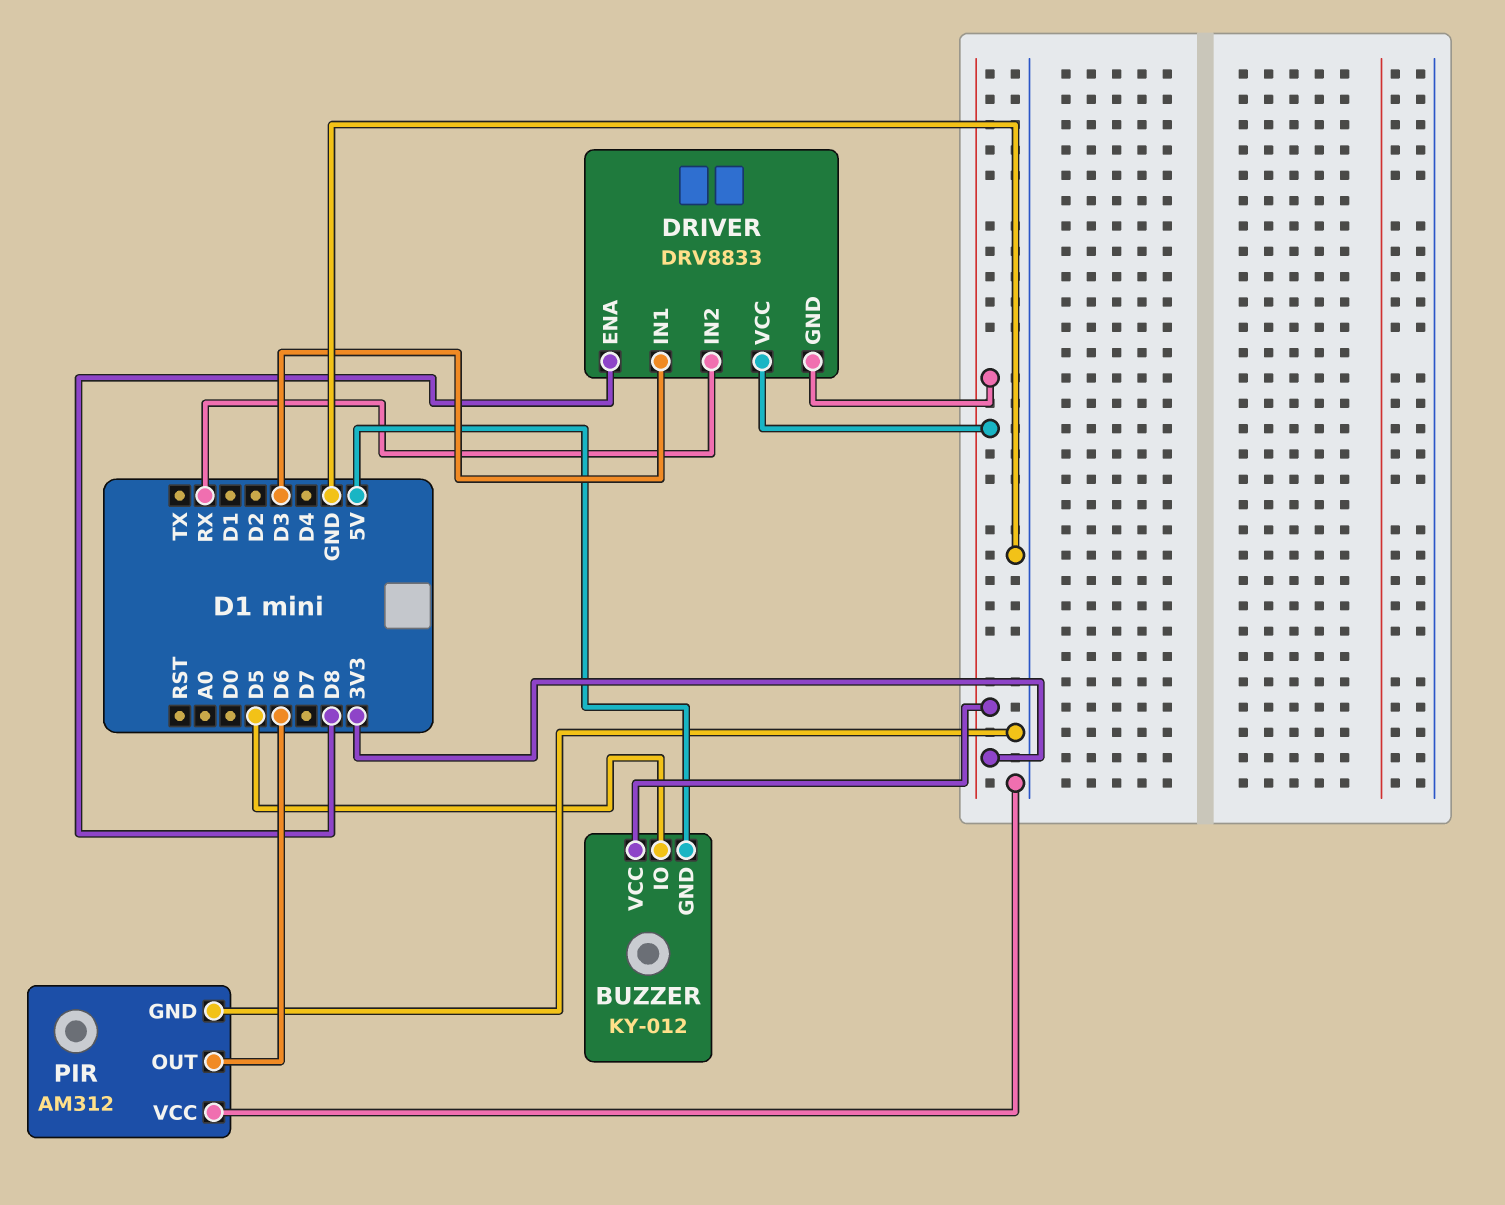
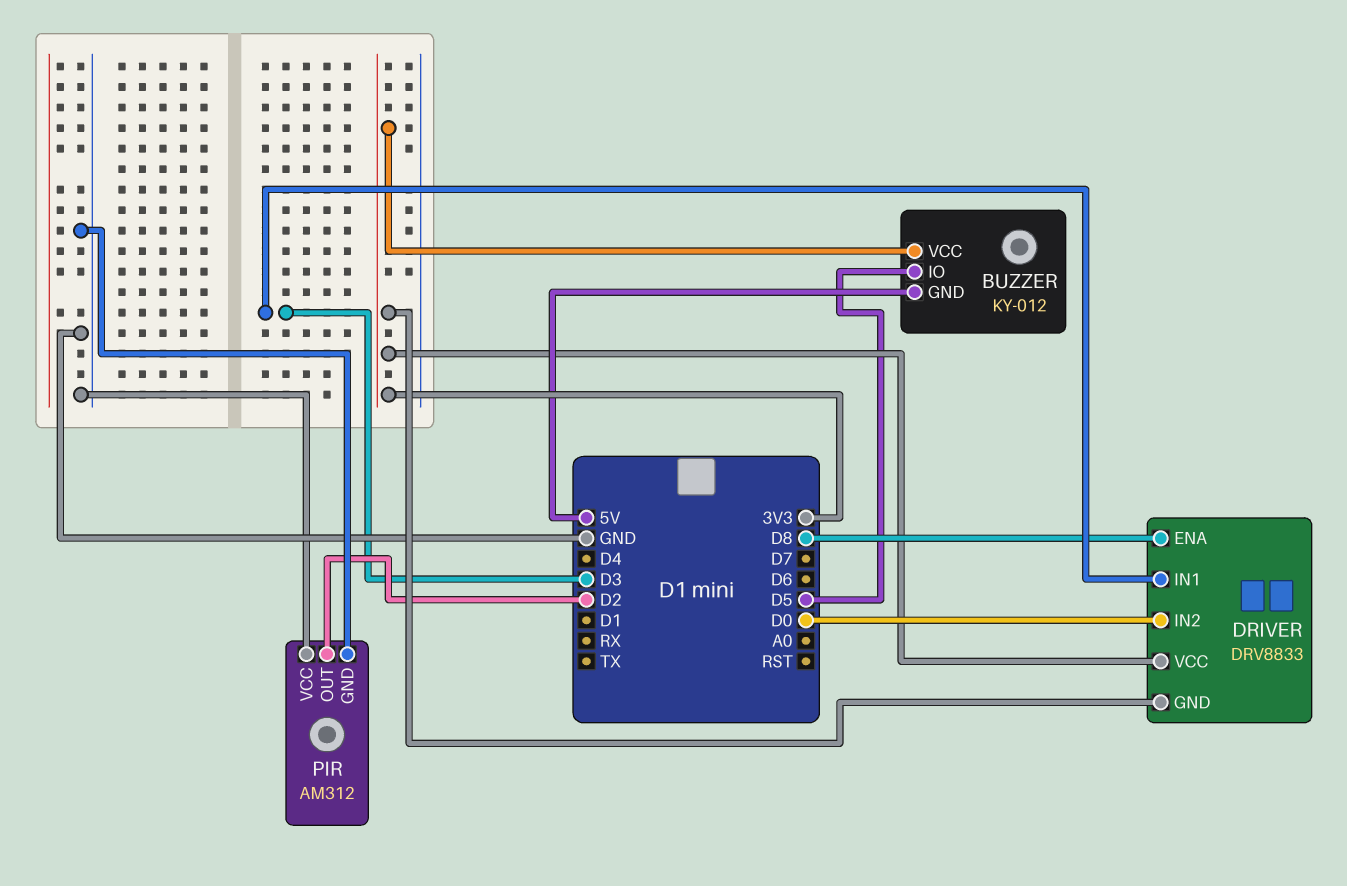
DRIVER pin IN2: RX -> D0
PIR pin OUT: D6 -> D2

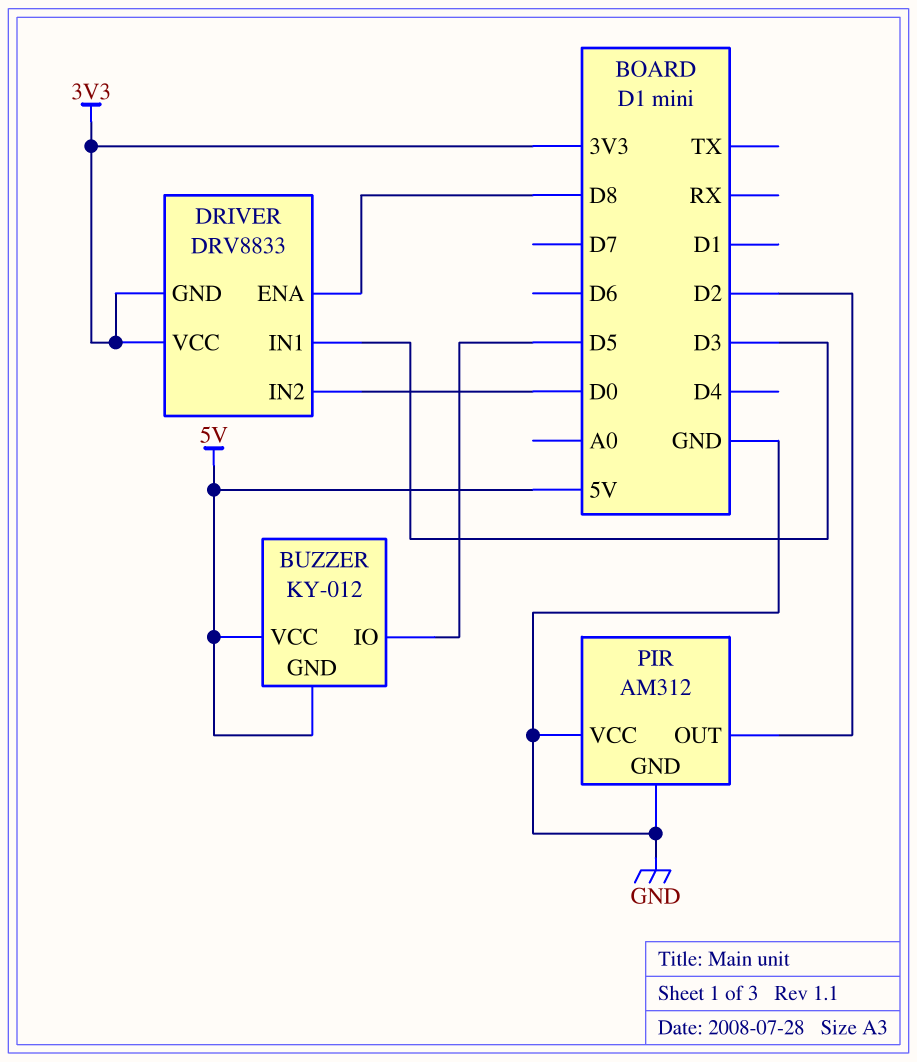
BUZZER pin VCC: 3V3 -> 5V

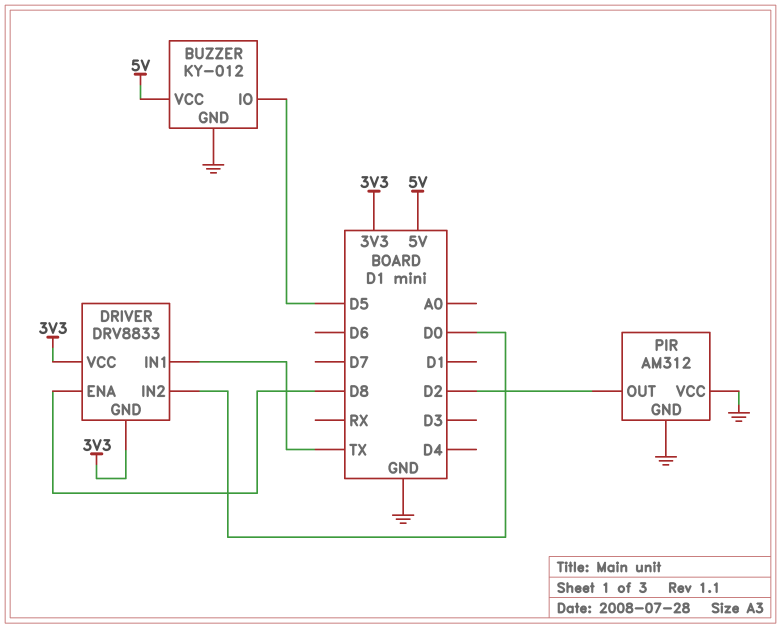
BUZZER pin GND: 5V -> GND
DRIVER pin IN1: D3 -> TX

